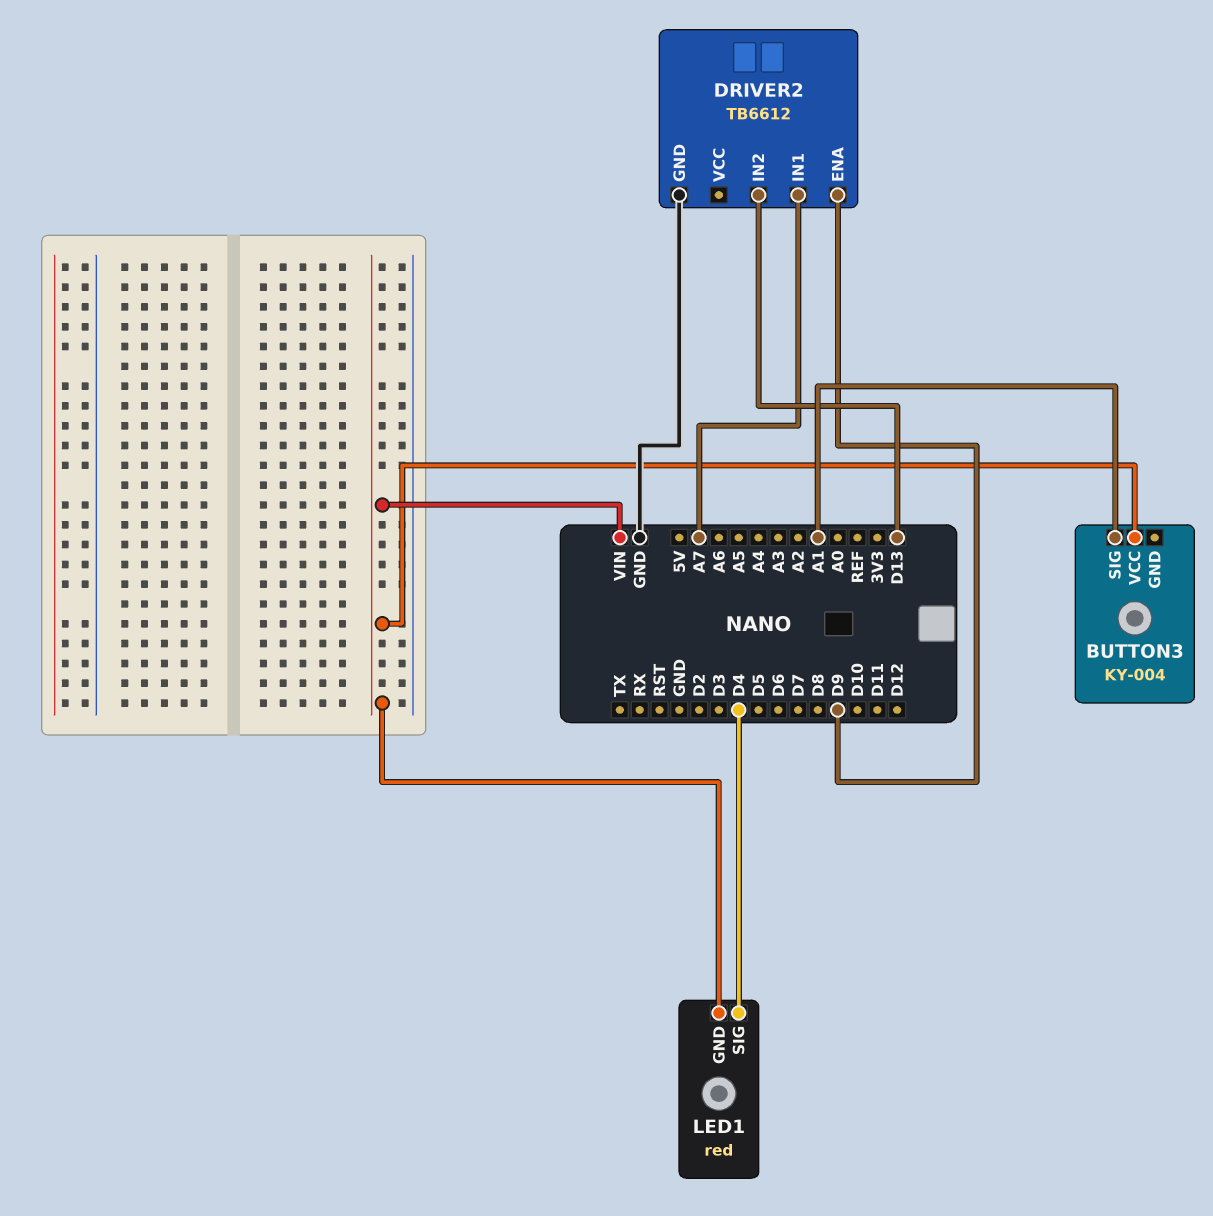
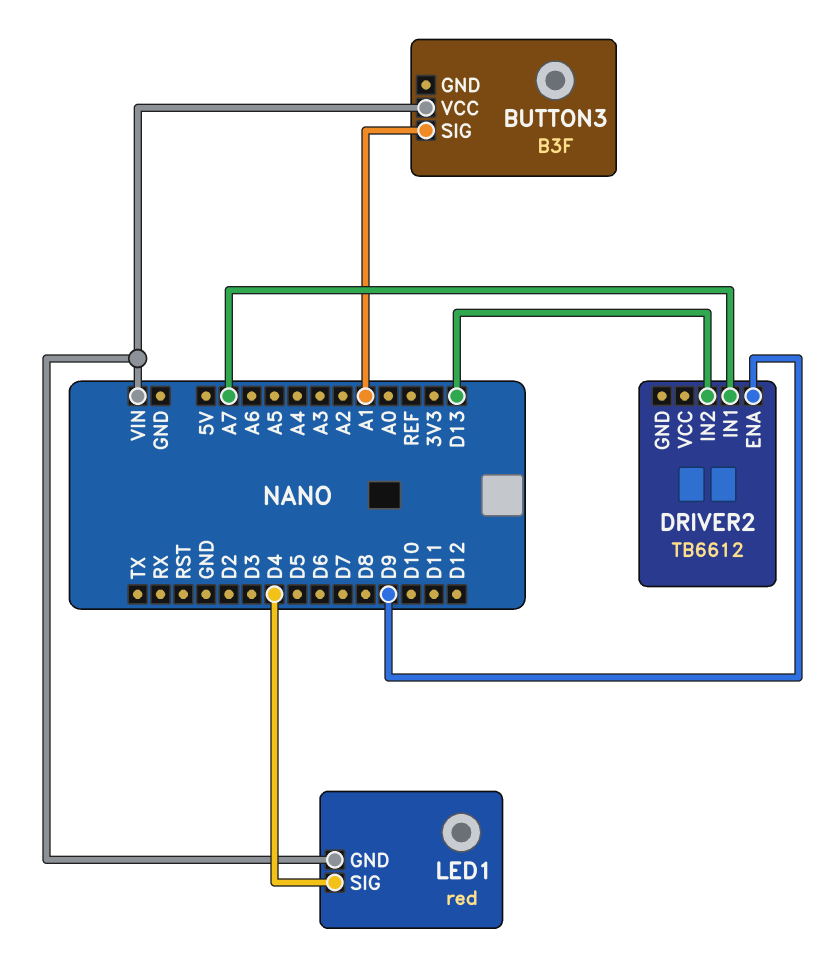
BUTTON3: KY-004 -> B3F
DRIVER2 pin GND: GND -> none

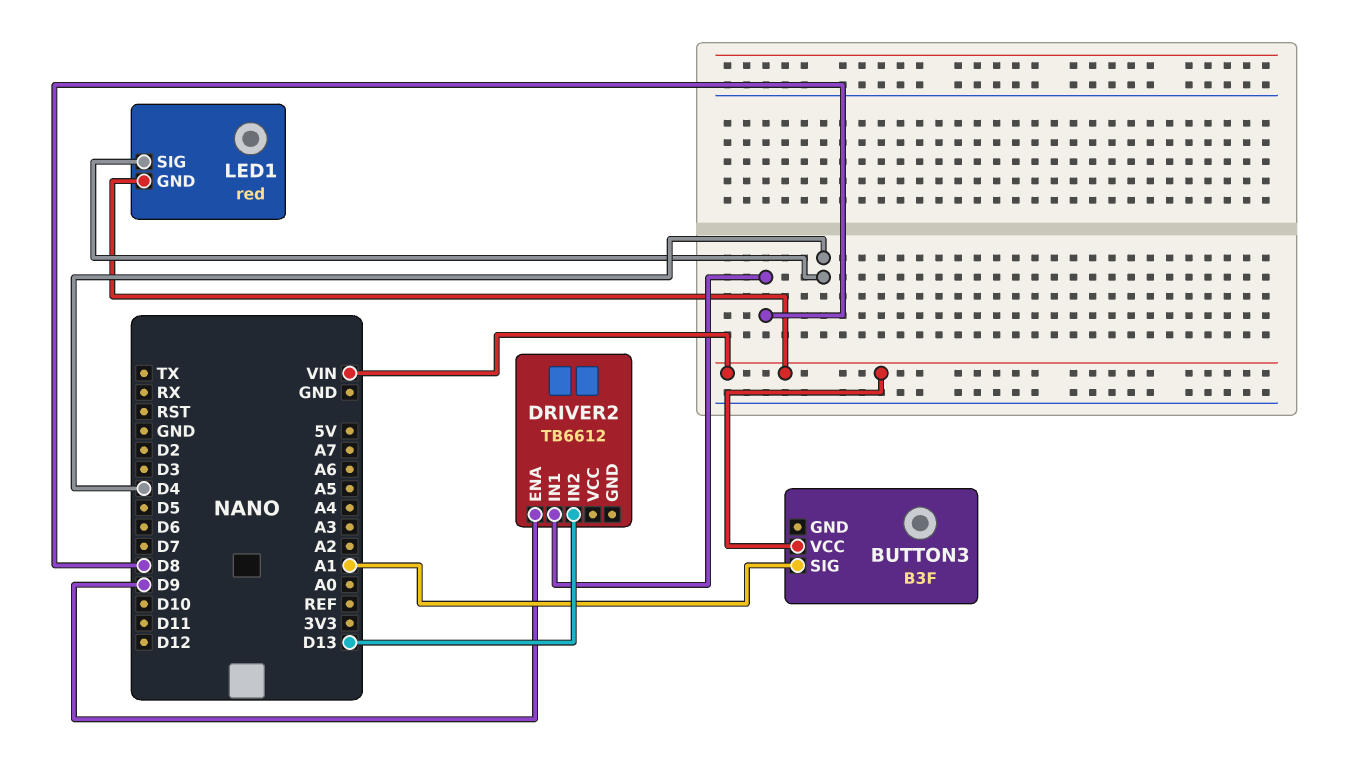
DRIVER2 pin IN1: A7 -> D8

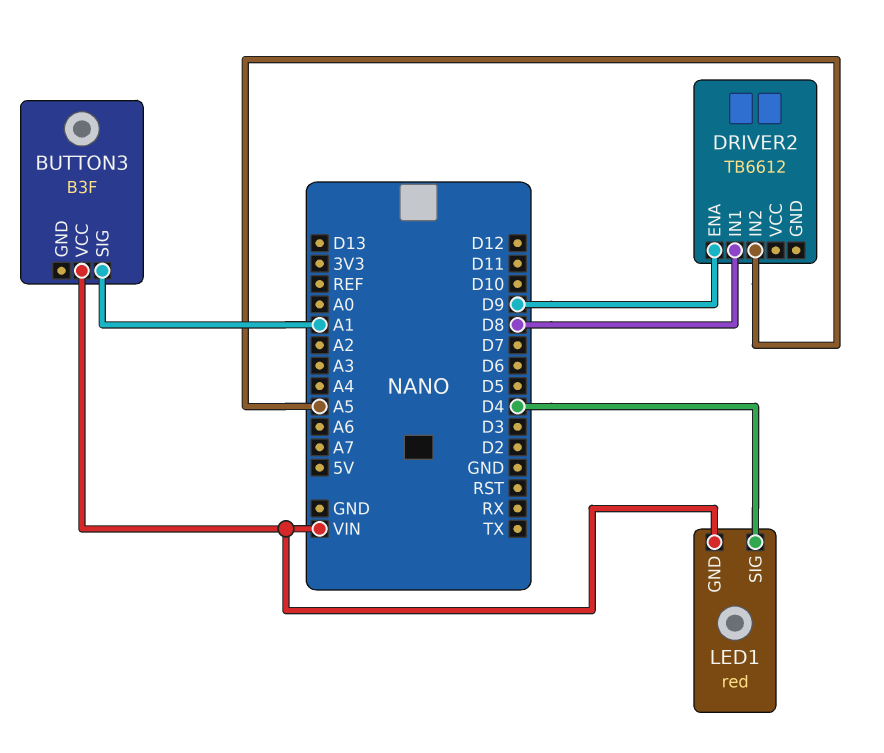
DRIVER2 pin IN2: D13 -> A5

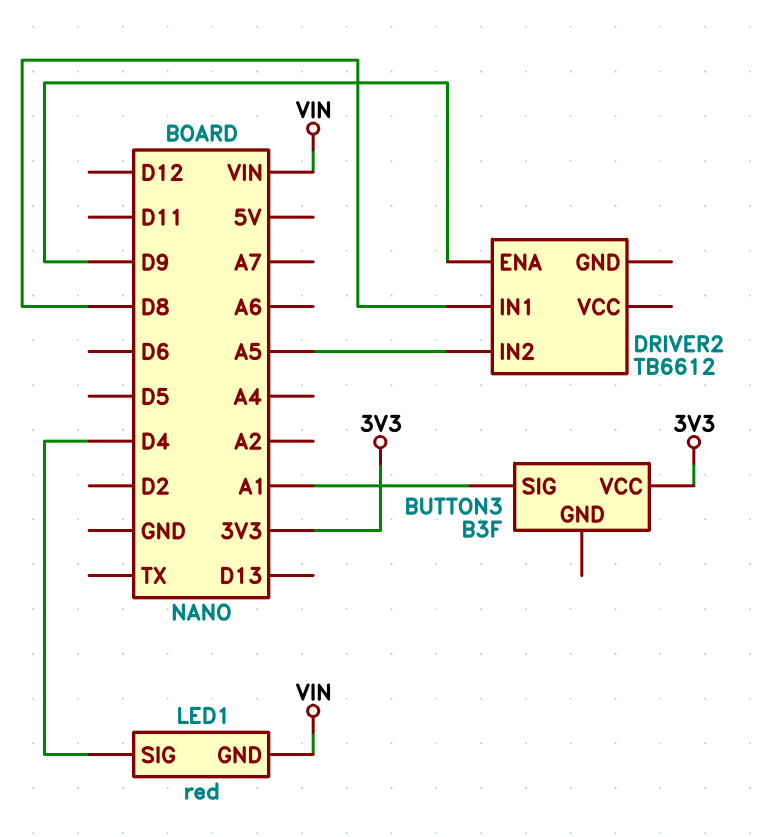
BUTTON3 pin VCC: VIN -> 3V3

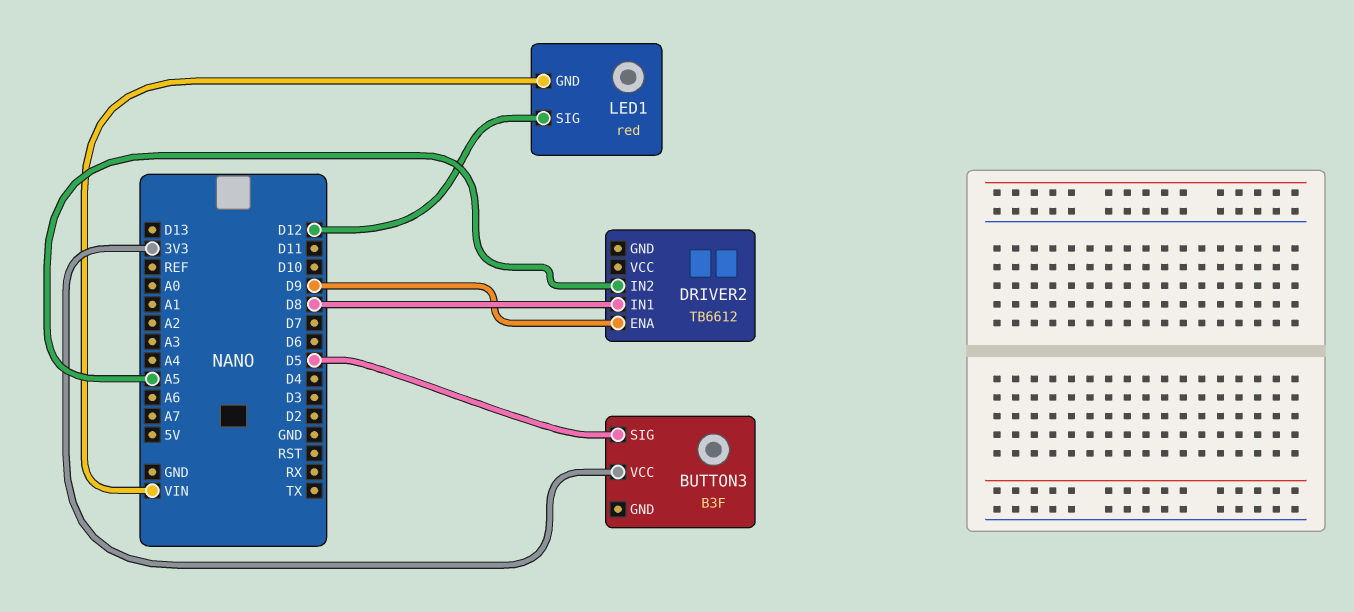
BUTTON3 pin SIG: A1 -> D5
LED1 pin SIG: D4 -> D12

